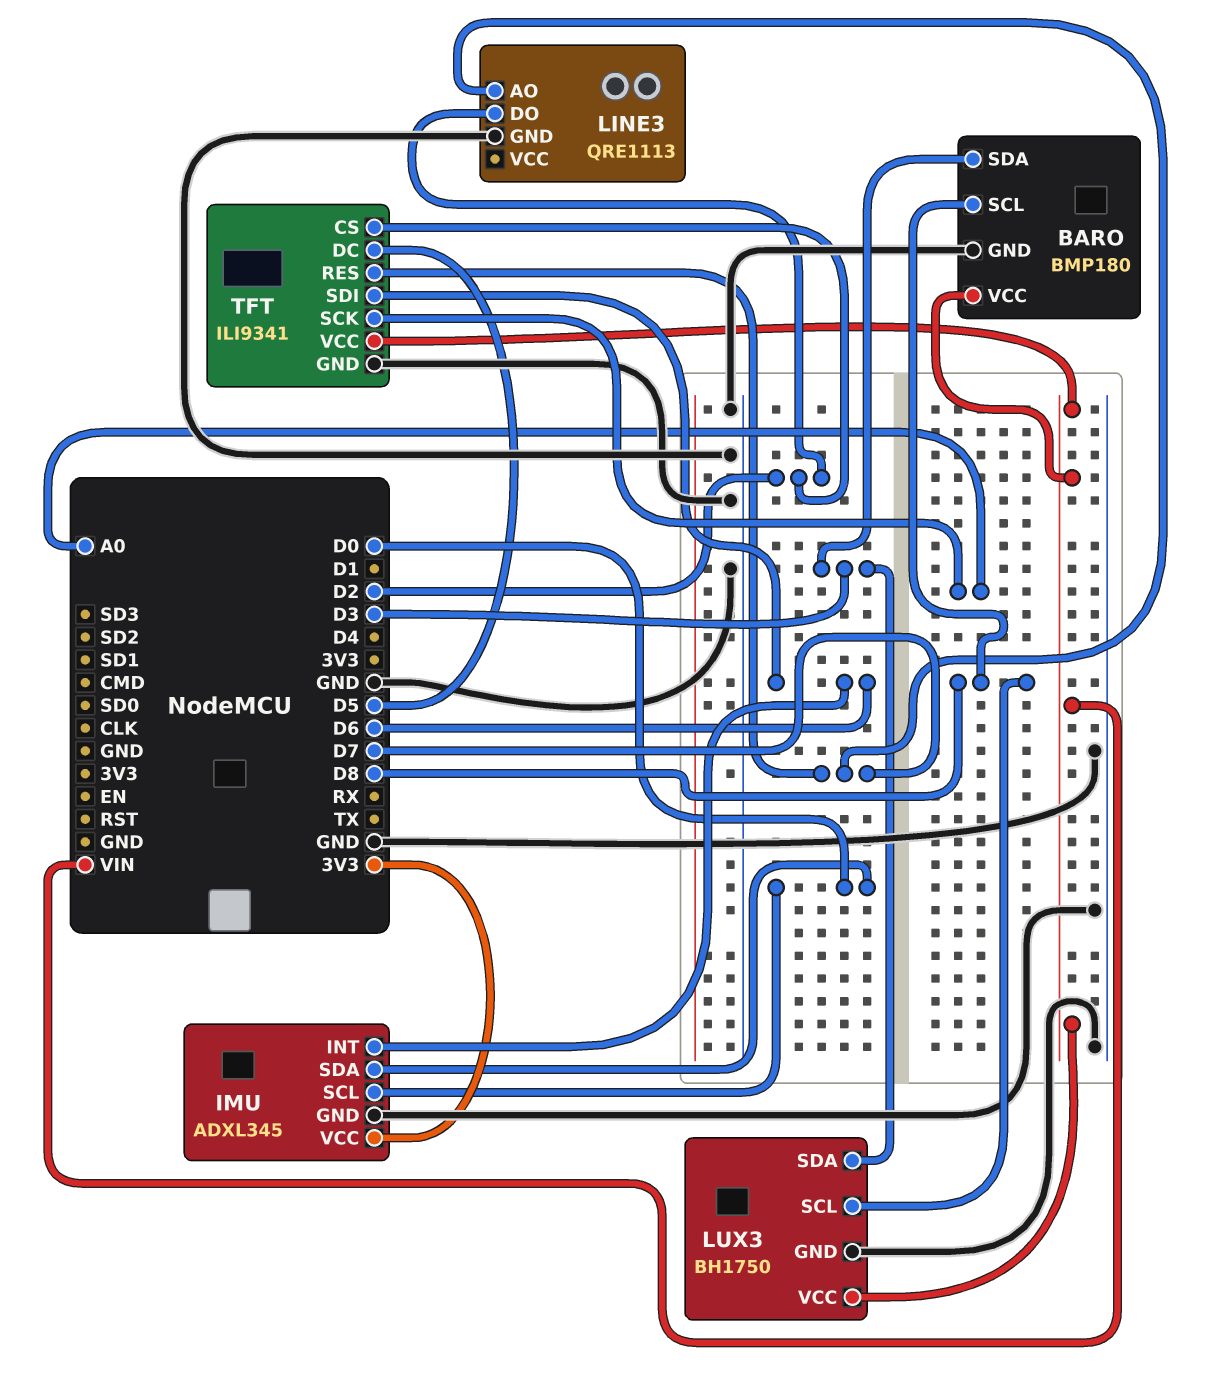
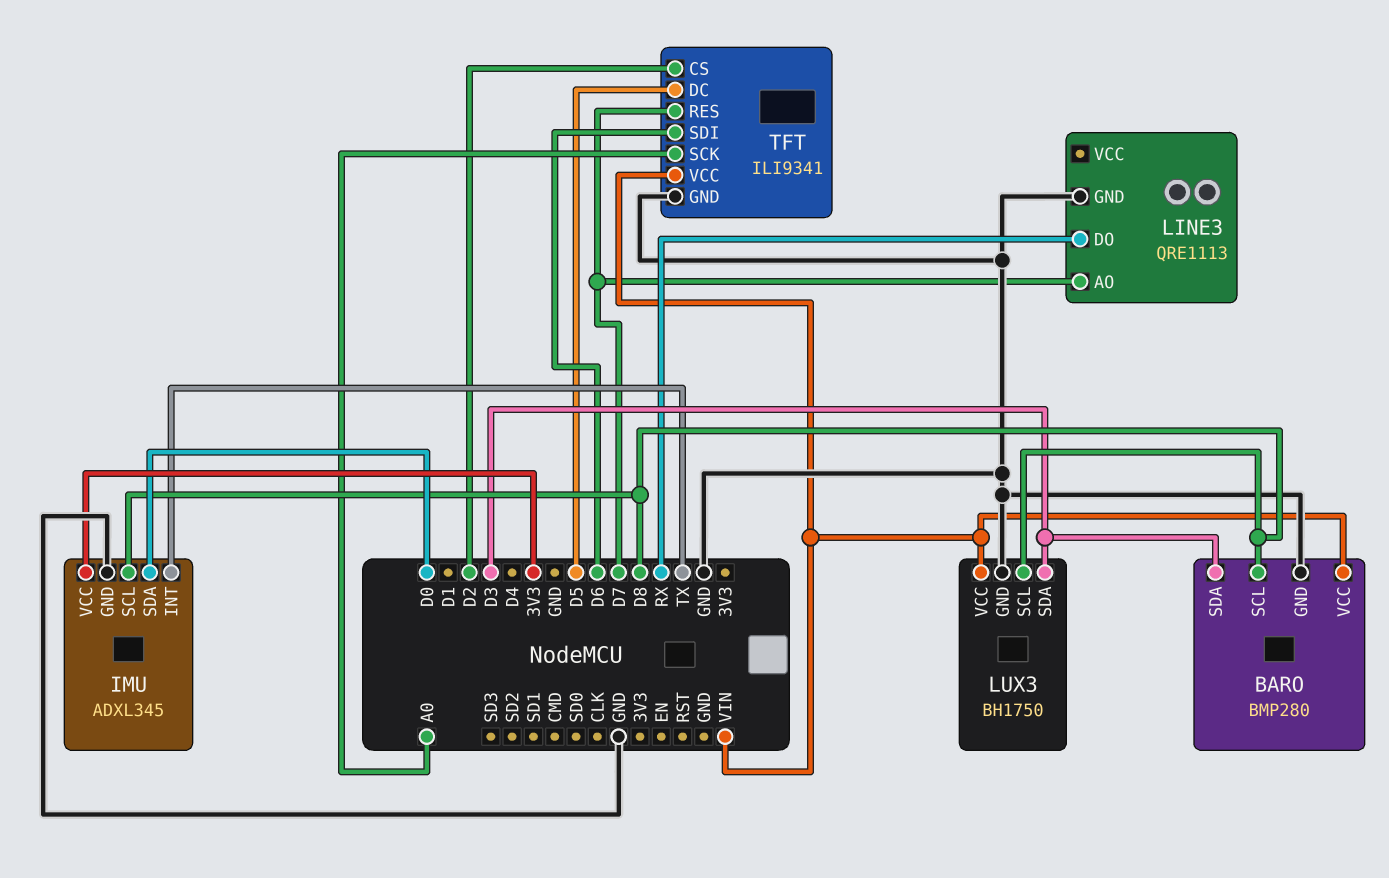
BARO: BMP180 -> BMP280
IMU pin INT: D6 -> TX
IMU pin SCL: D0 -> D8
LINE3 pin DO: D2 -> RX

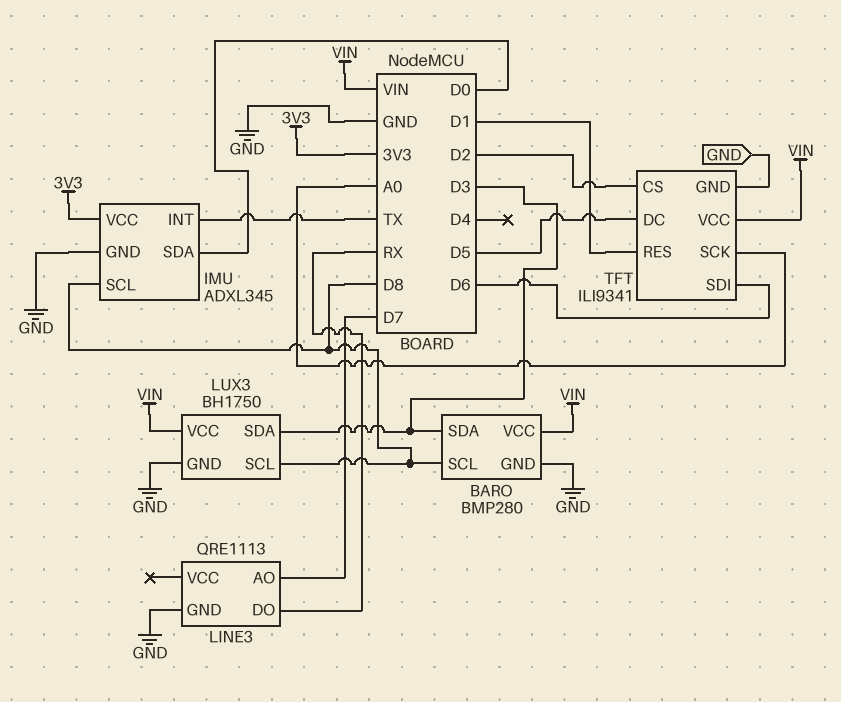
TFT pin RES: D7 -> D1

